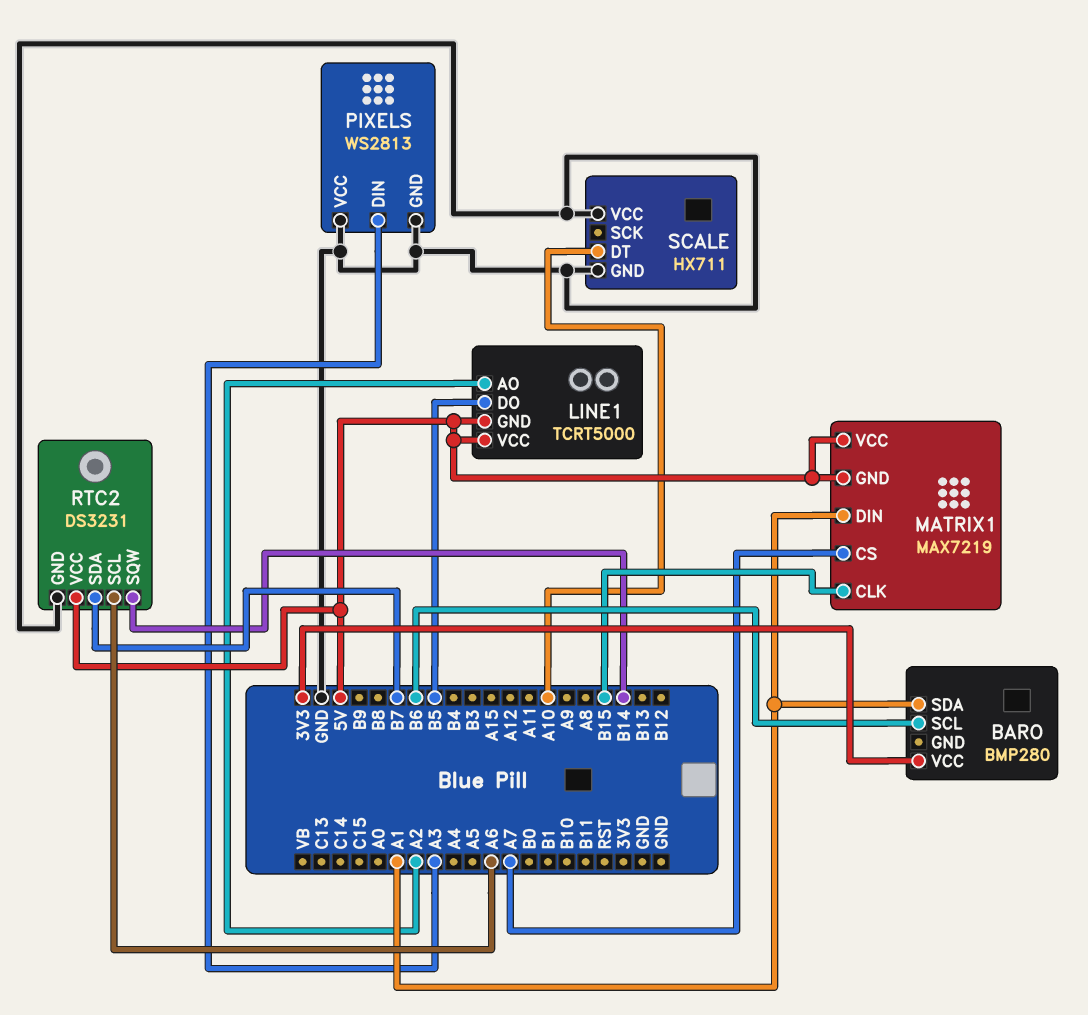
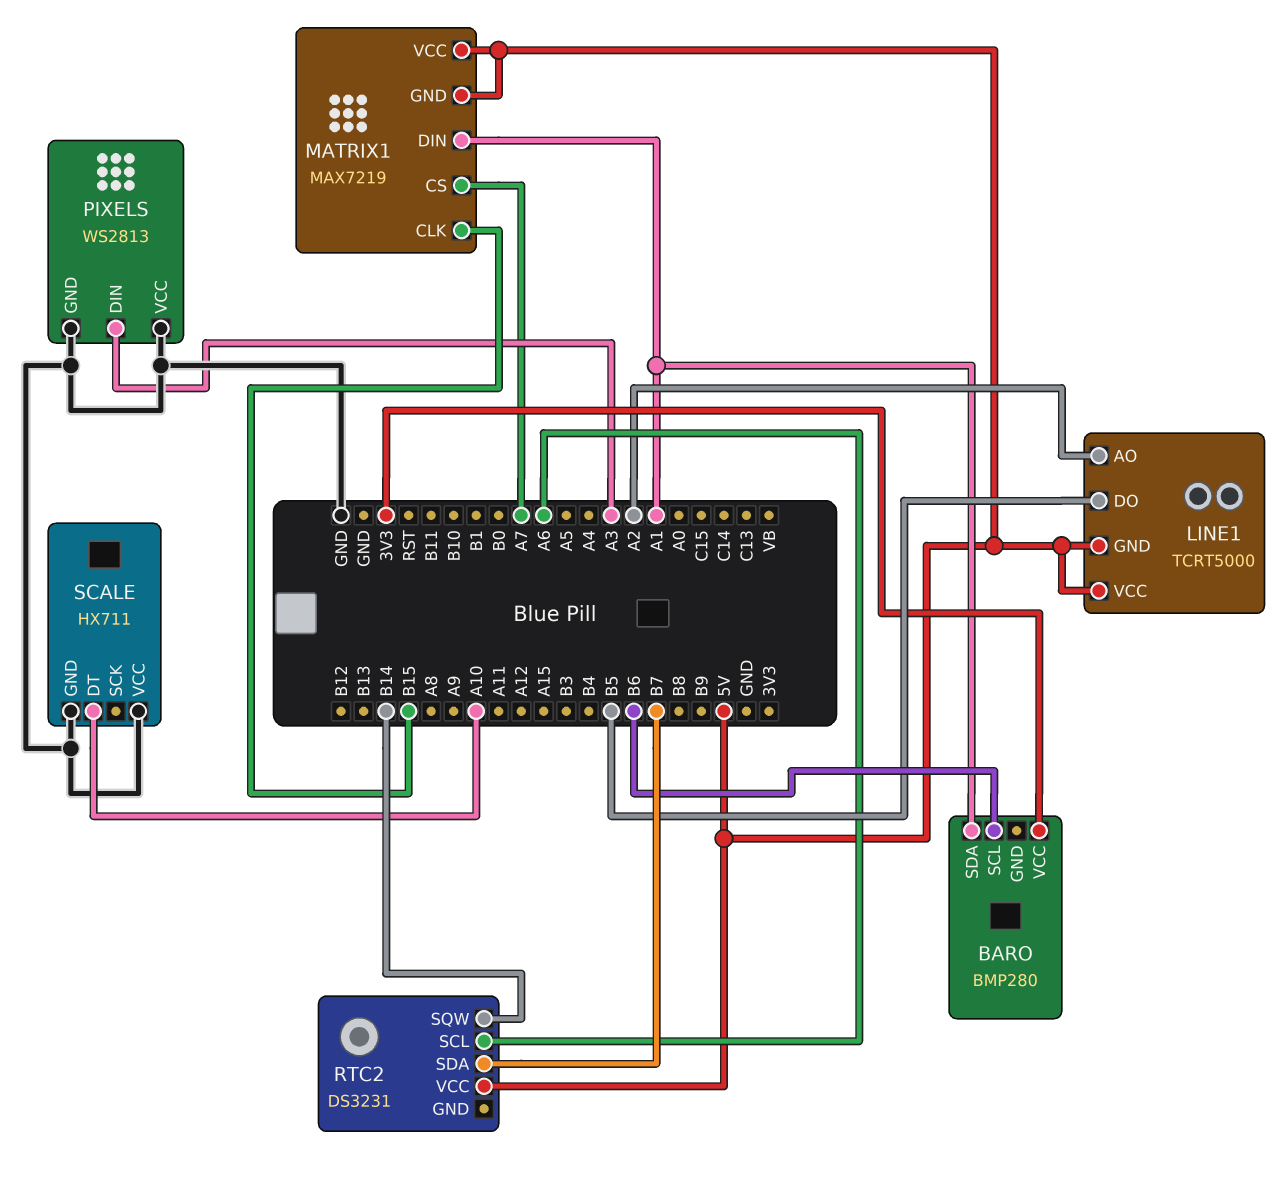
RTC2 pin GND: GND -> none

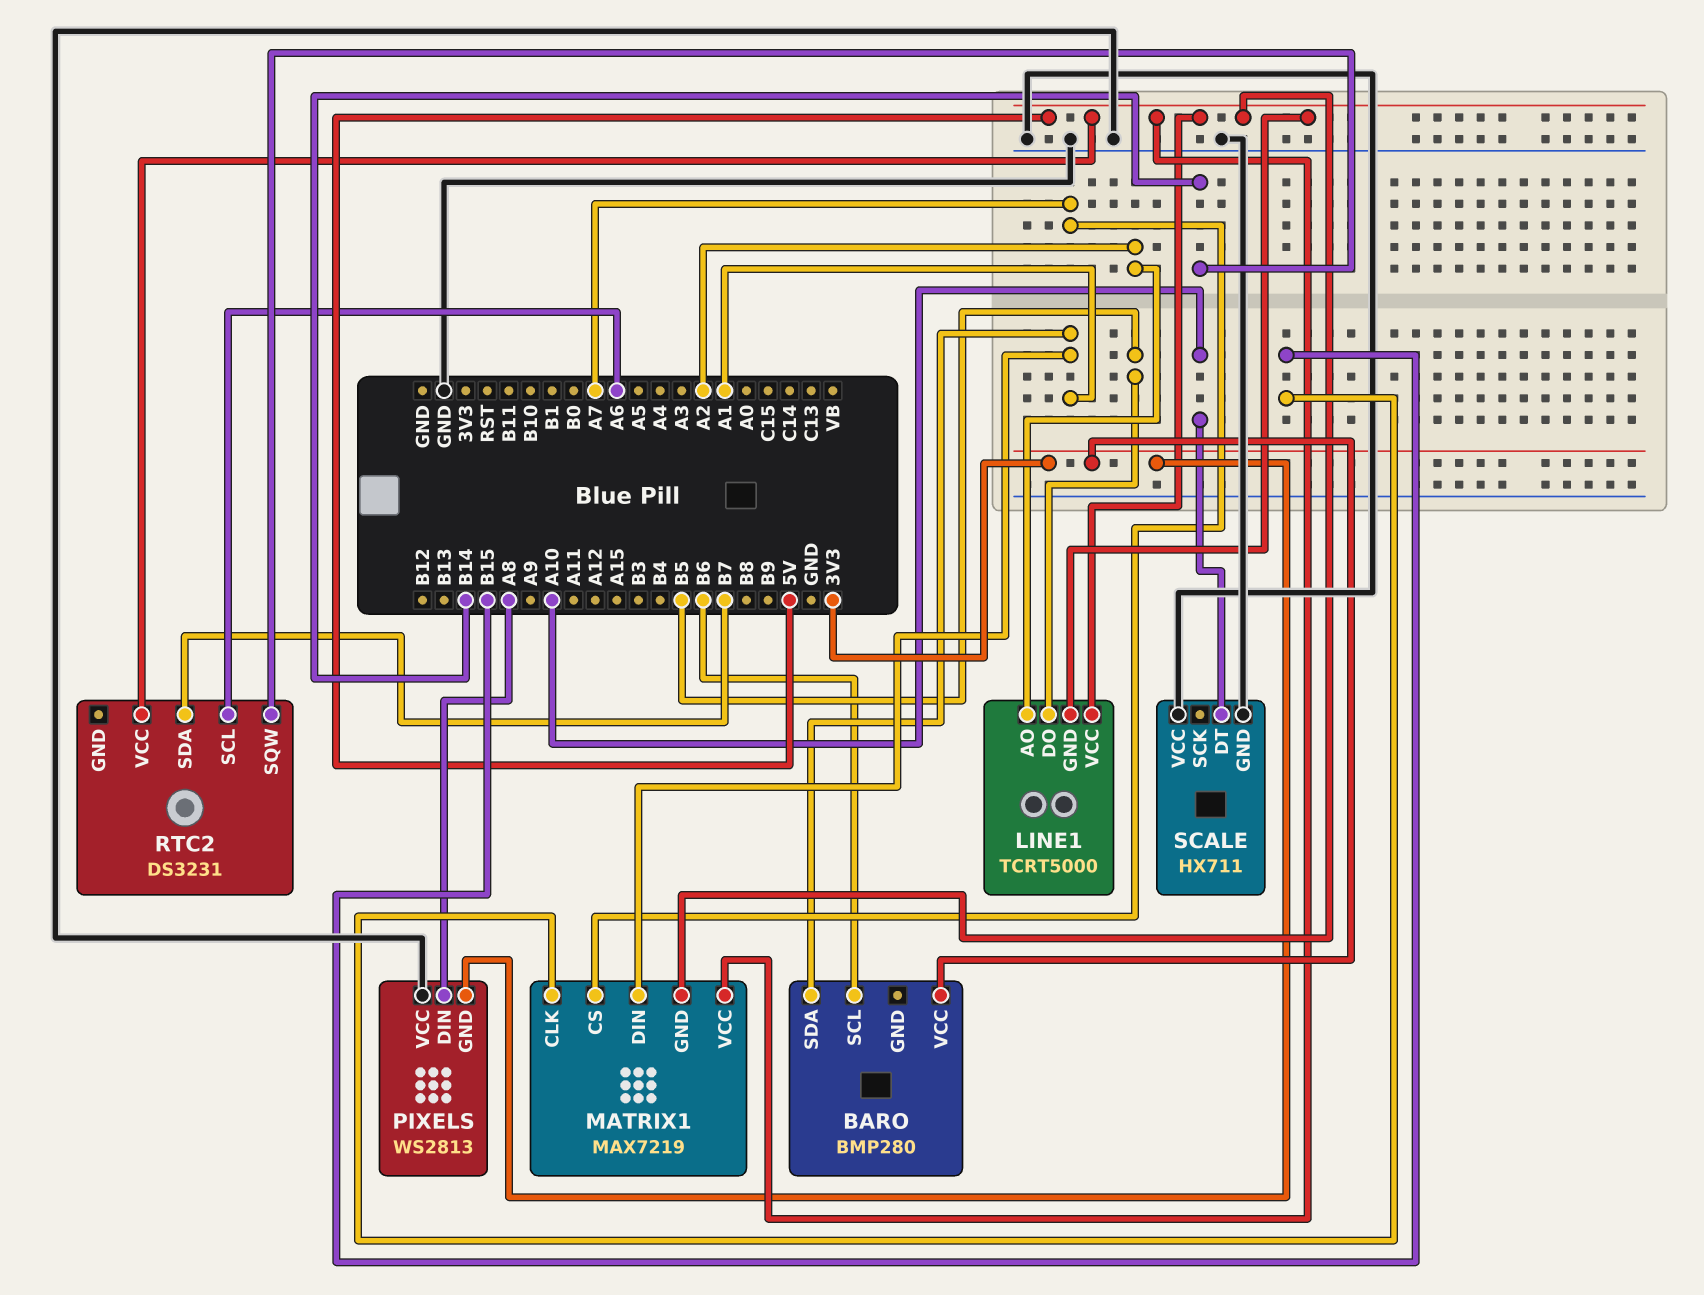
PIXELS pin DIN: A3 -> A8
PIXELS pin GND: GND -> 3V3

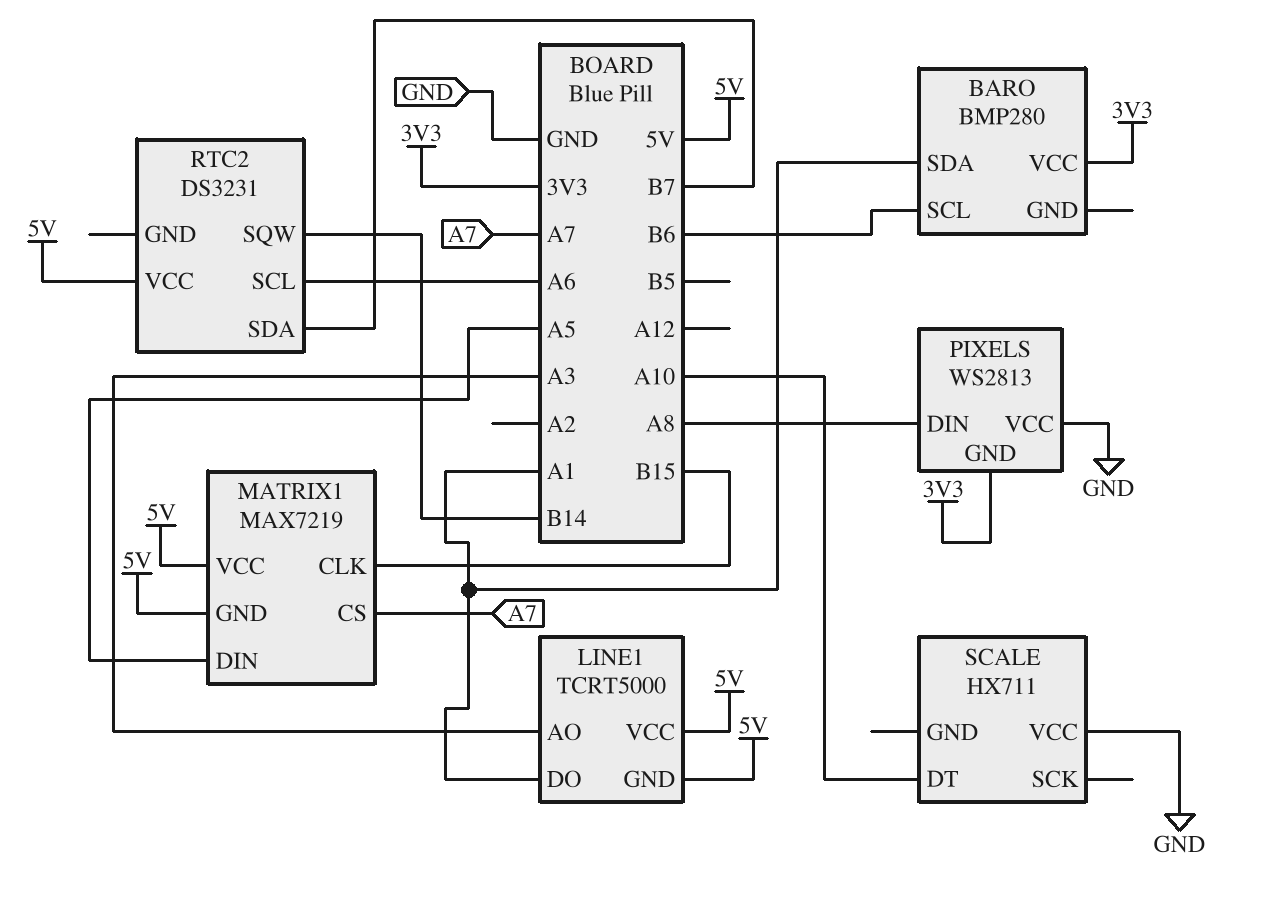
LINE1 pin AO: A2 -> A3
LINE1 pin DO: B5 -> A1
MATRIX1 pin DIN: A1 -> A5
SCALE pin GND: GND -> none

